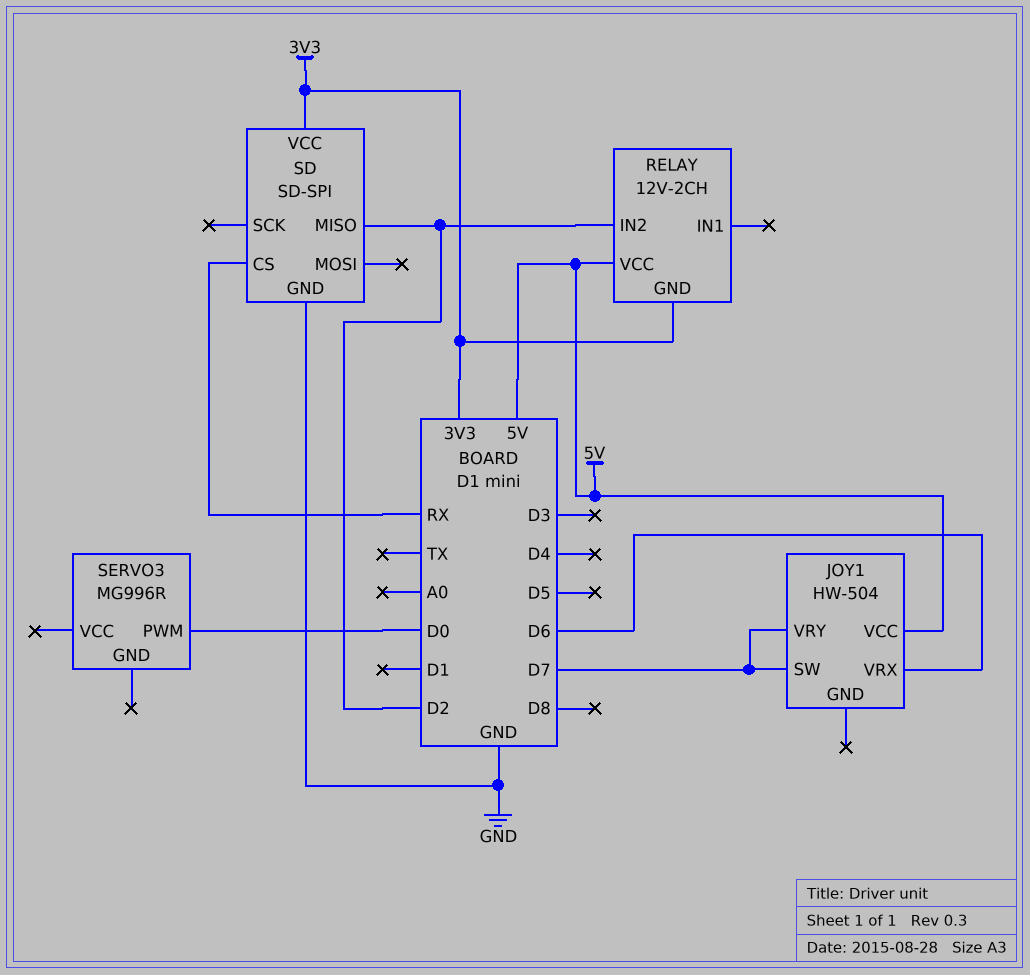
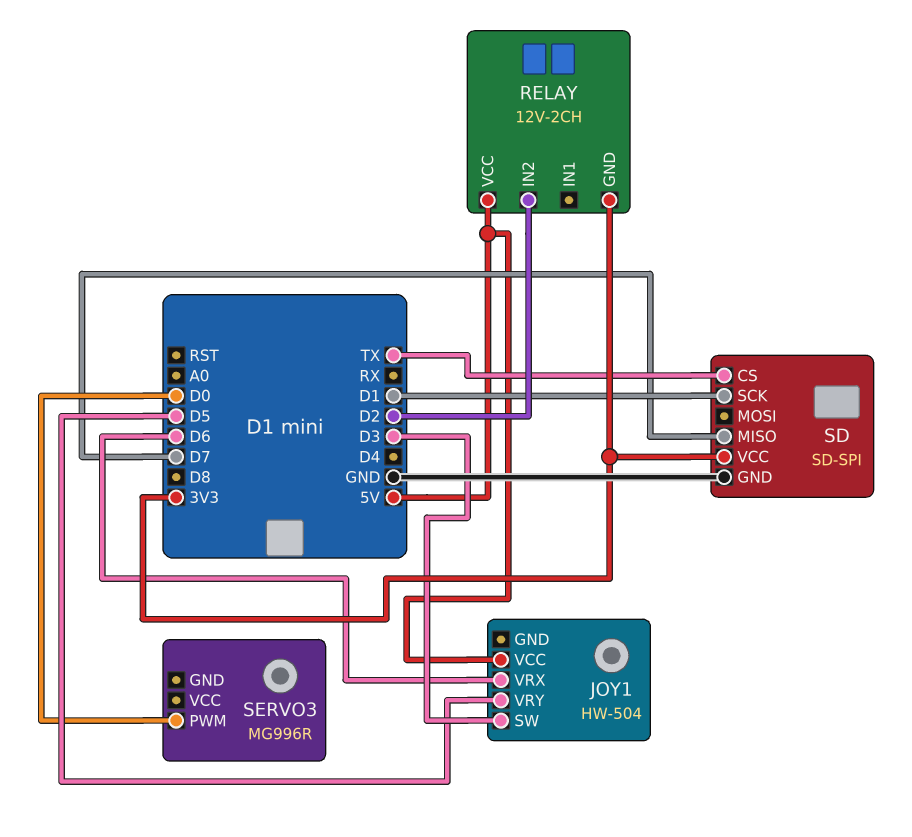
JOY1 pin SW: D7 -> D3
JOY1 pin VRY: D7 -> D5
SD pin CS: RX -> TX
SD pin MISO: D2 -> D7
SD pin SCK: none -> D1

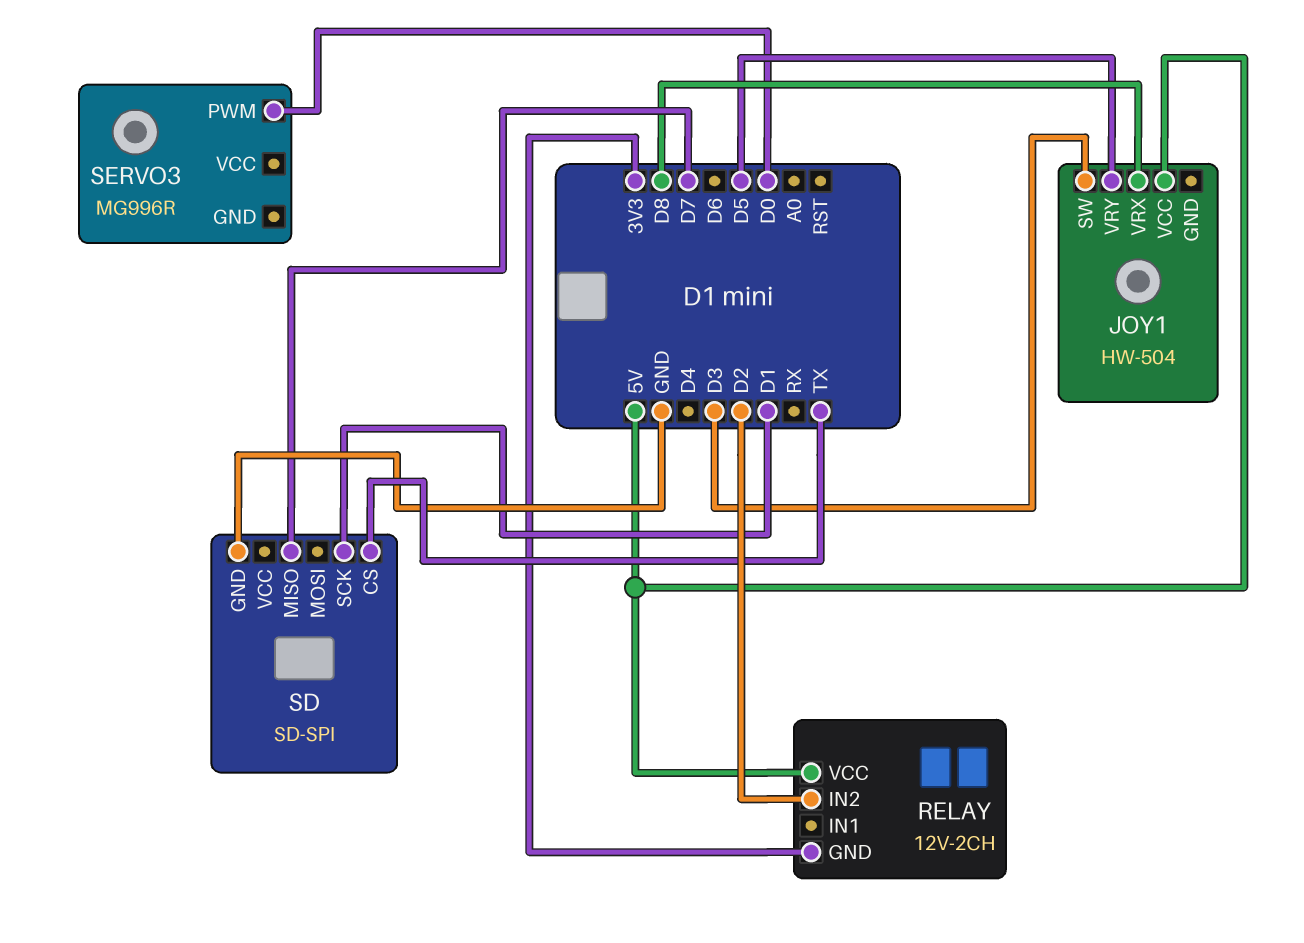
JOY1 pin VRX: D6 -> D8
SD pin VCC: 3V3 -> none

